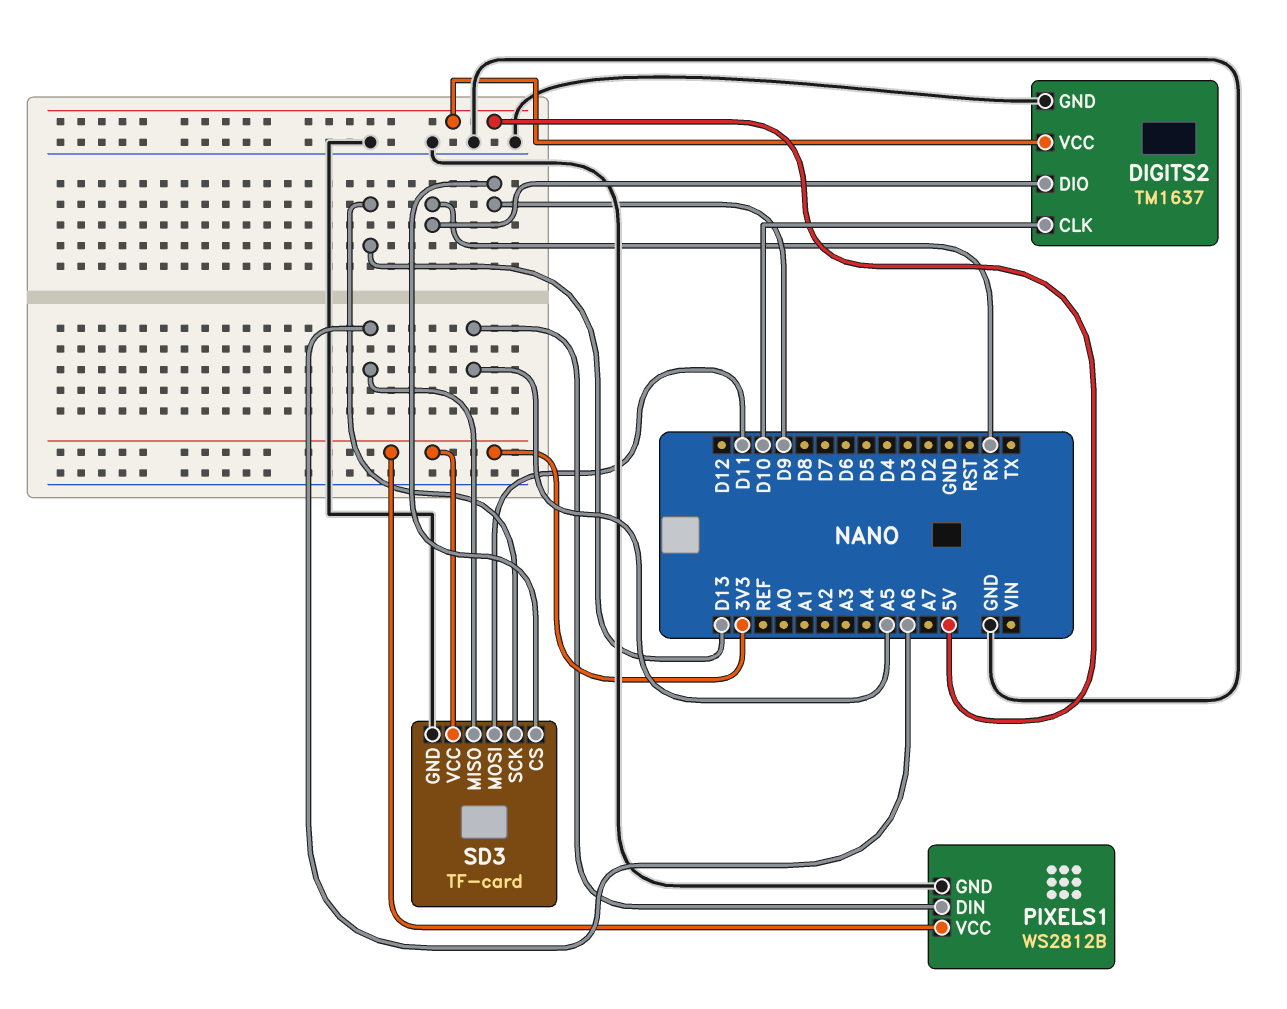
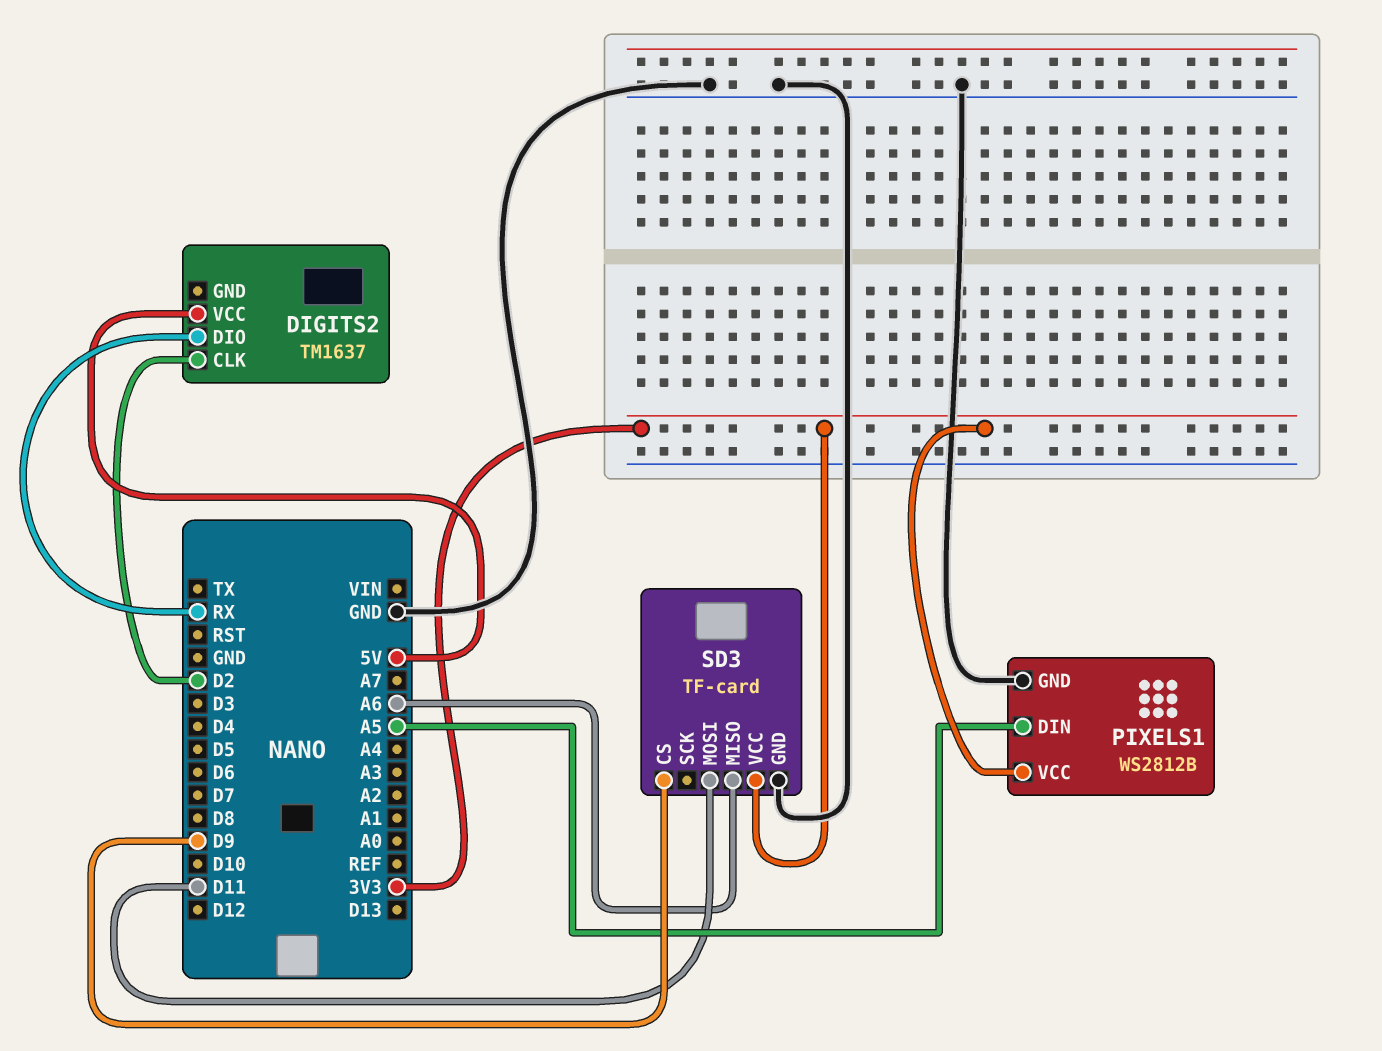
DIGITS2 pin CLK: D10 -> D2
DIGITS2 pin GND: GND -> none
SD3 pin SCK: D13 -> none

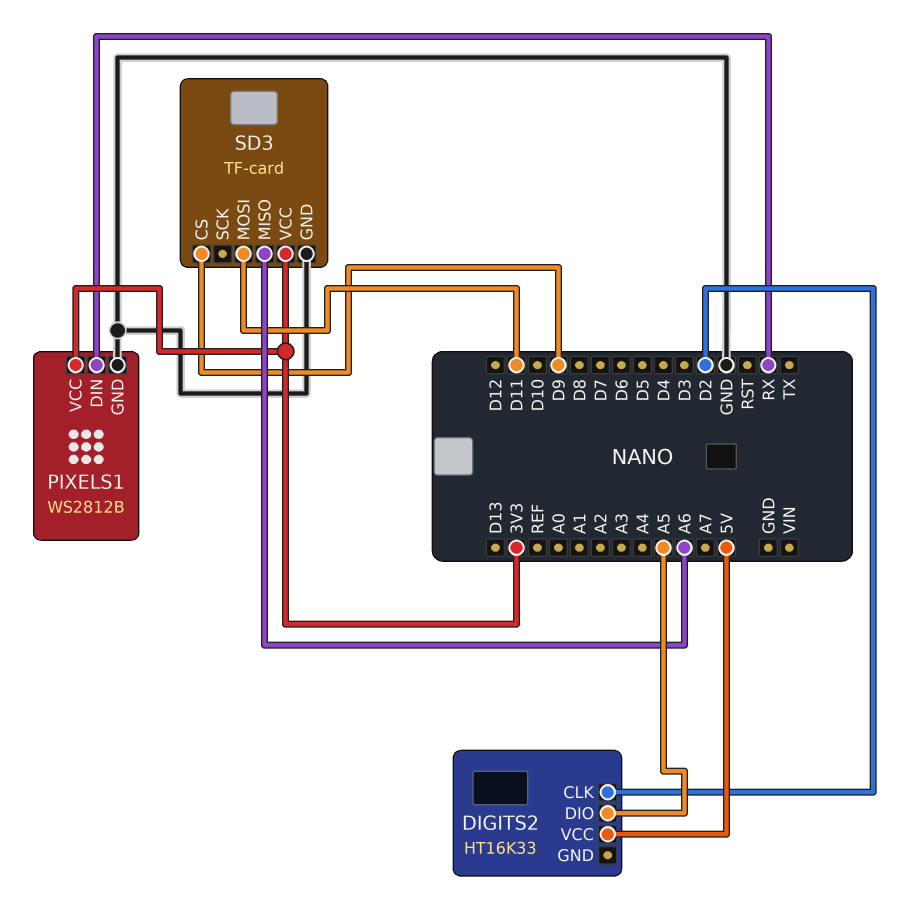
DIGITS2: TM1637 -> HT16K33
DIGITS2 pin DIO: RX -> A5
PIXELS1 pin DIN: A5 -> RX

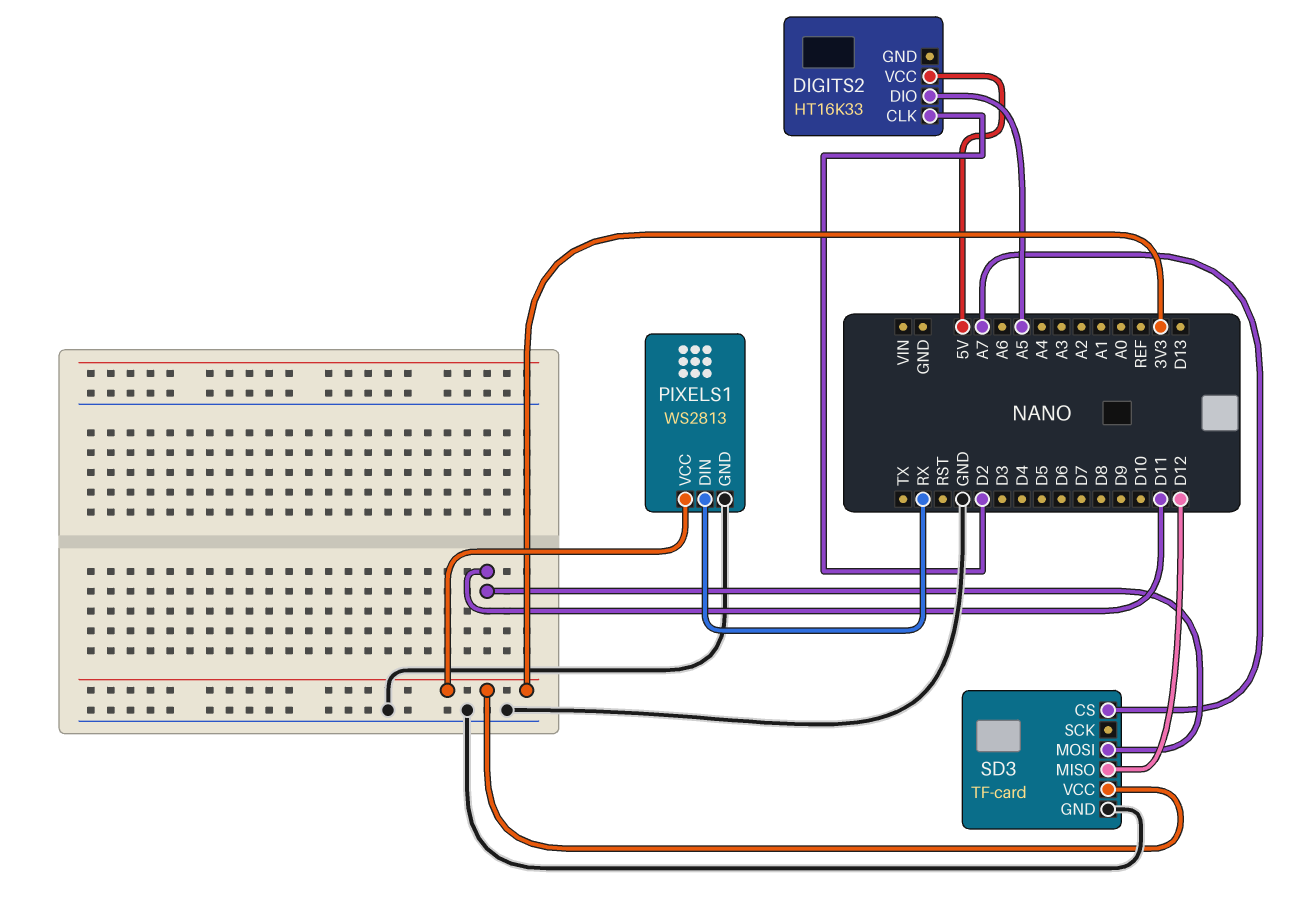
PIXELS1: WS2812B -> WS2813
SD3 pin CS: D9 -> A7
SD3 pin MISO: A6 -> D12

